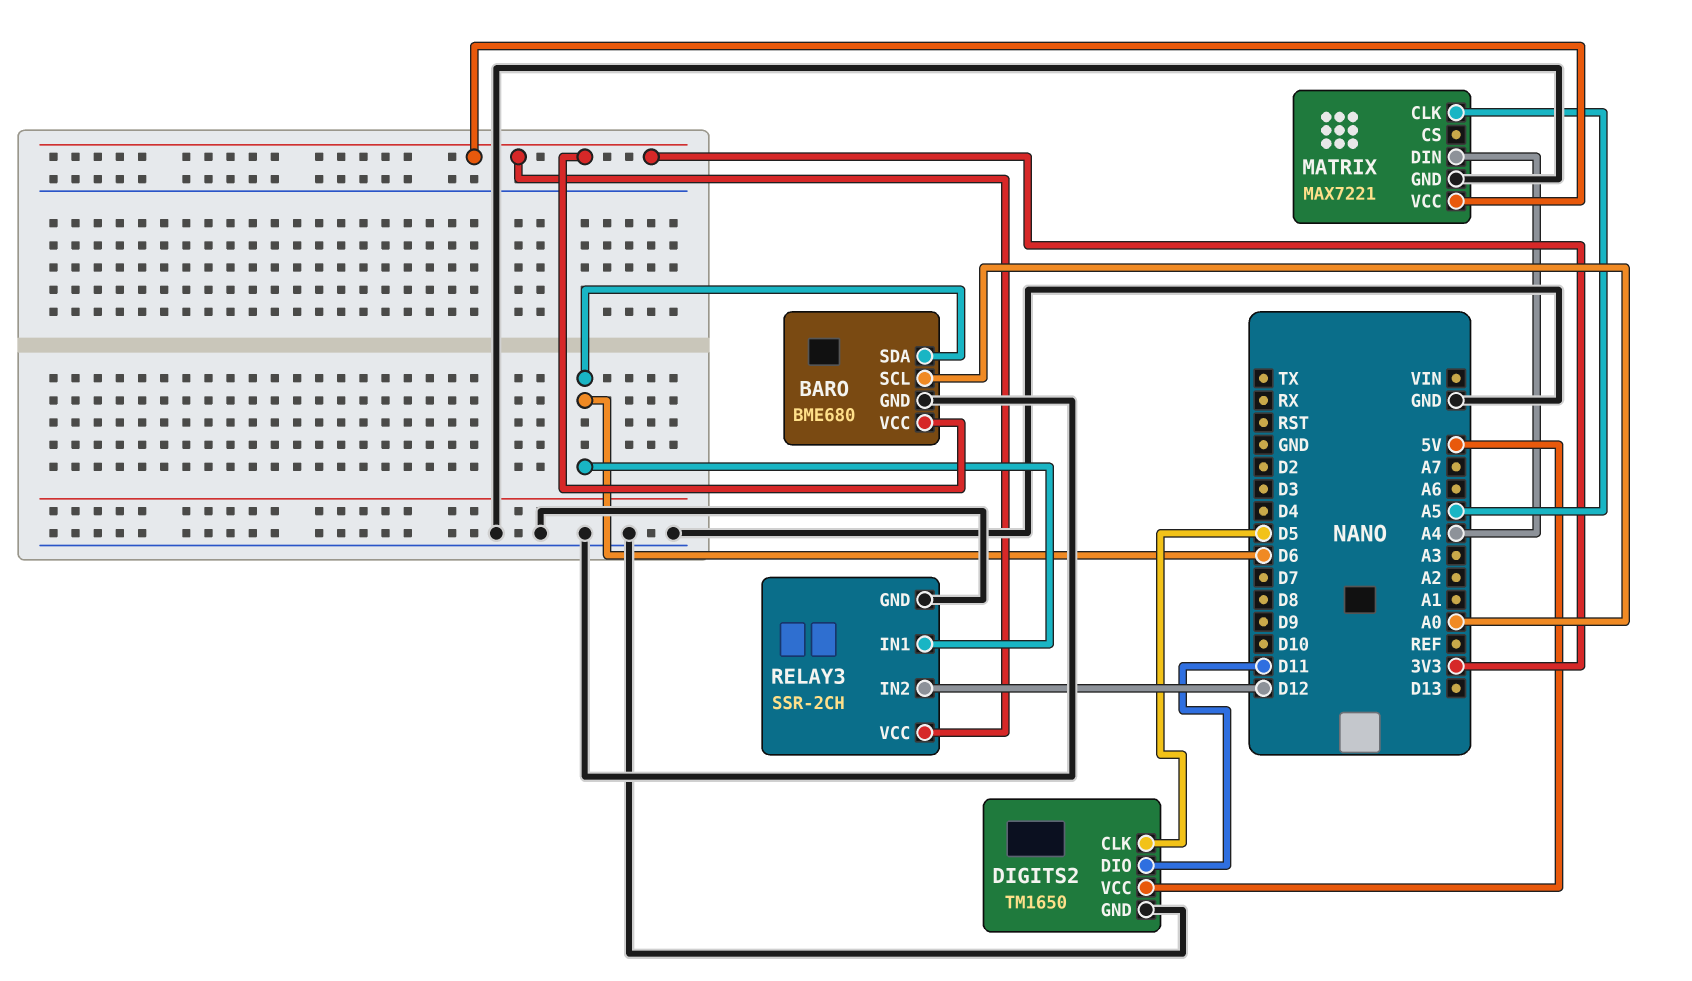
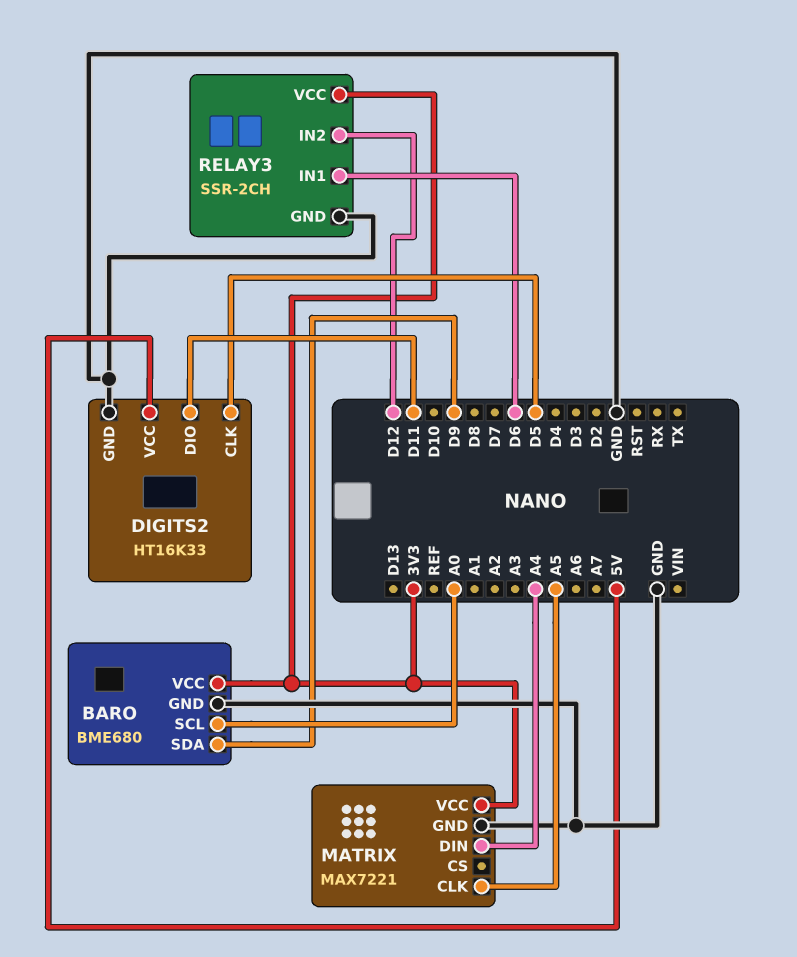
BARO pin SDA: D6 -> D9
DIGITS2: TM1650 -> HT16K33

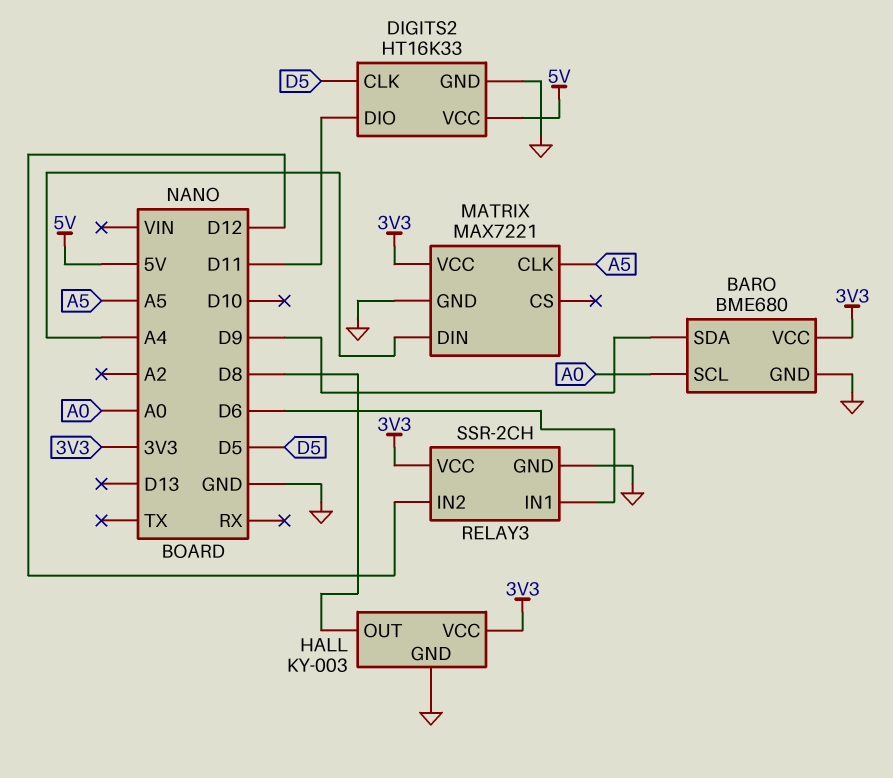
HALL: none -> KY-003
HALL pin GND: none -> GND
HALL pin OUT: none -> D8
HALL pin VCC: none -> 3V3

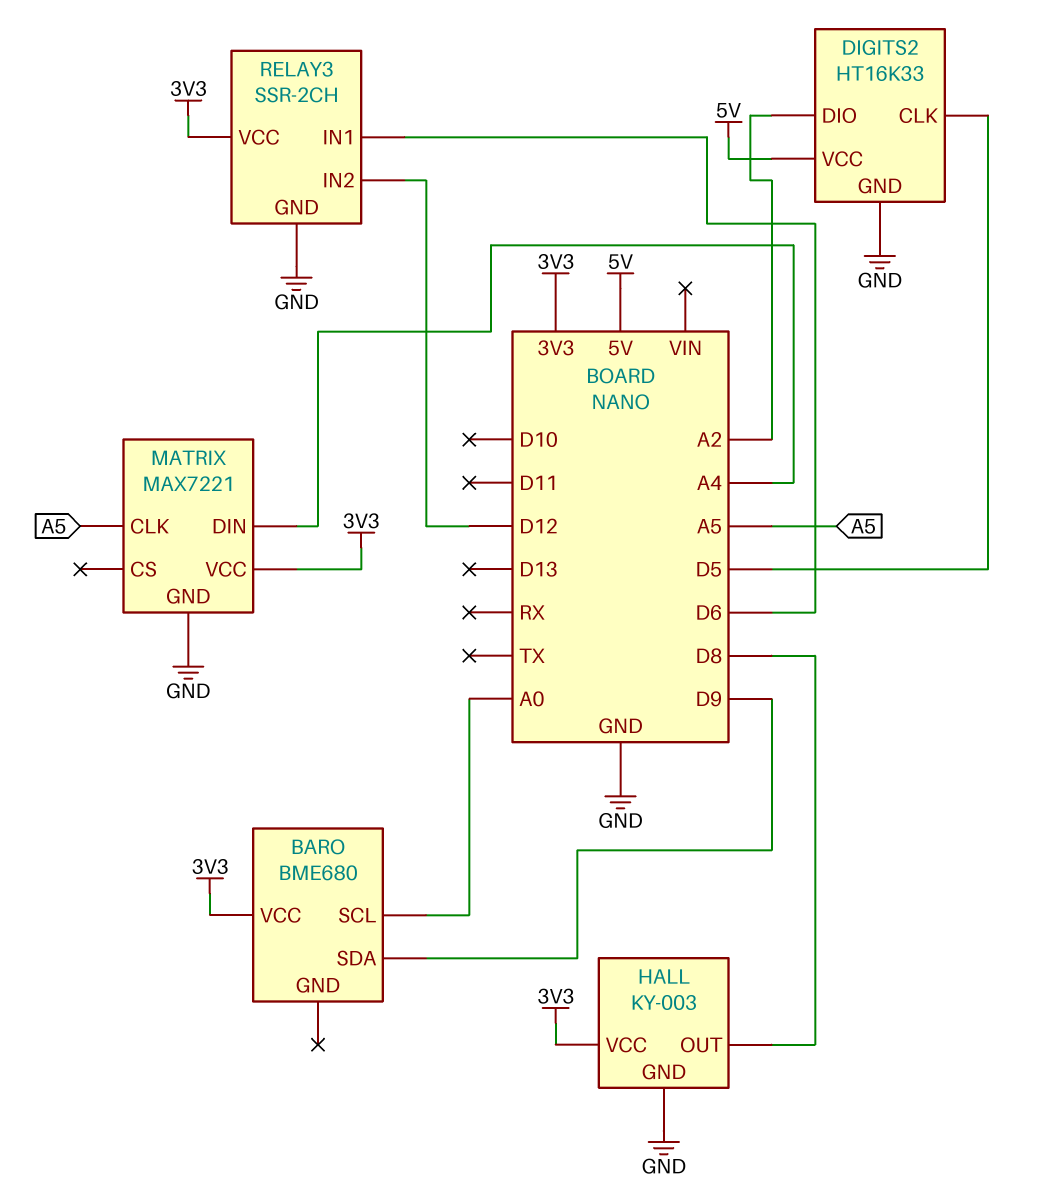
BARO pin GND: GND -> none
DIGITS2 pin DIO: D11 -> A2

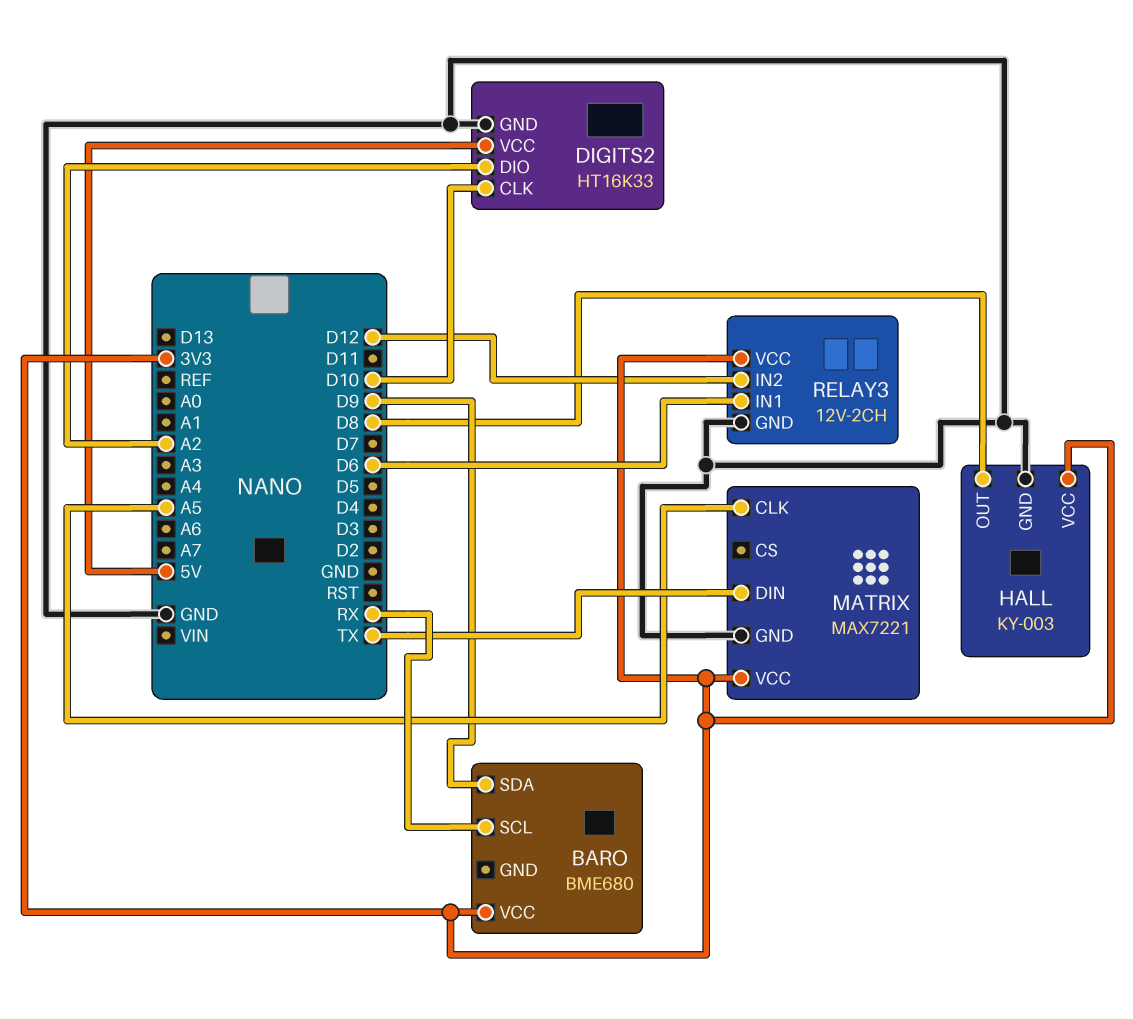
BARO pin SCL: A0 -> RX
DIGITS2 pin CLK: D5 -> D10
MATRIX pin DIN: A4 -> TX
RELAY3: SSR-2CH -> 12V-2CH

